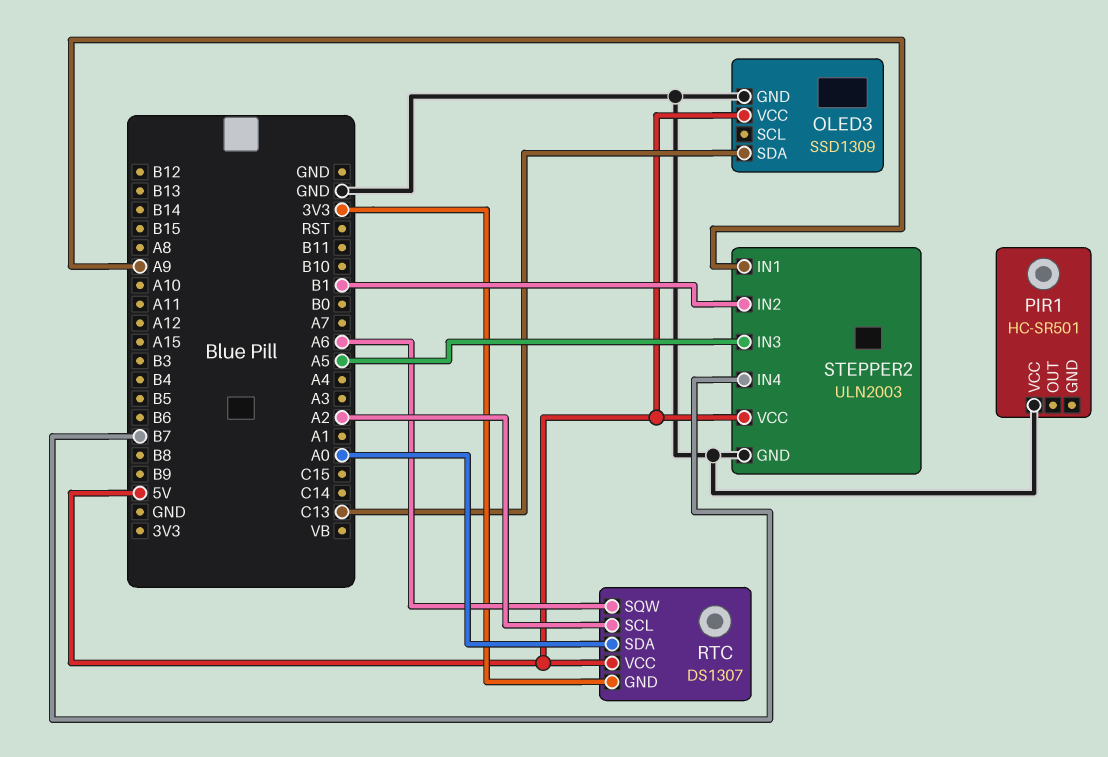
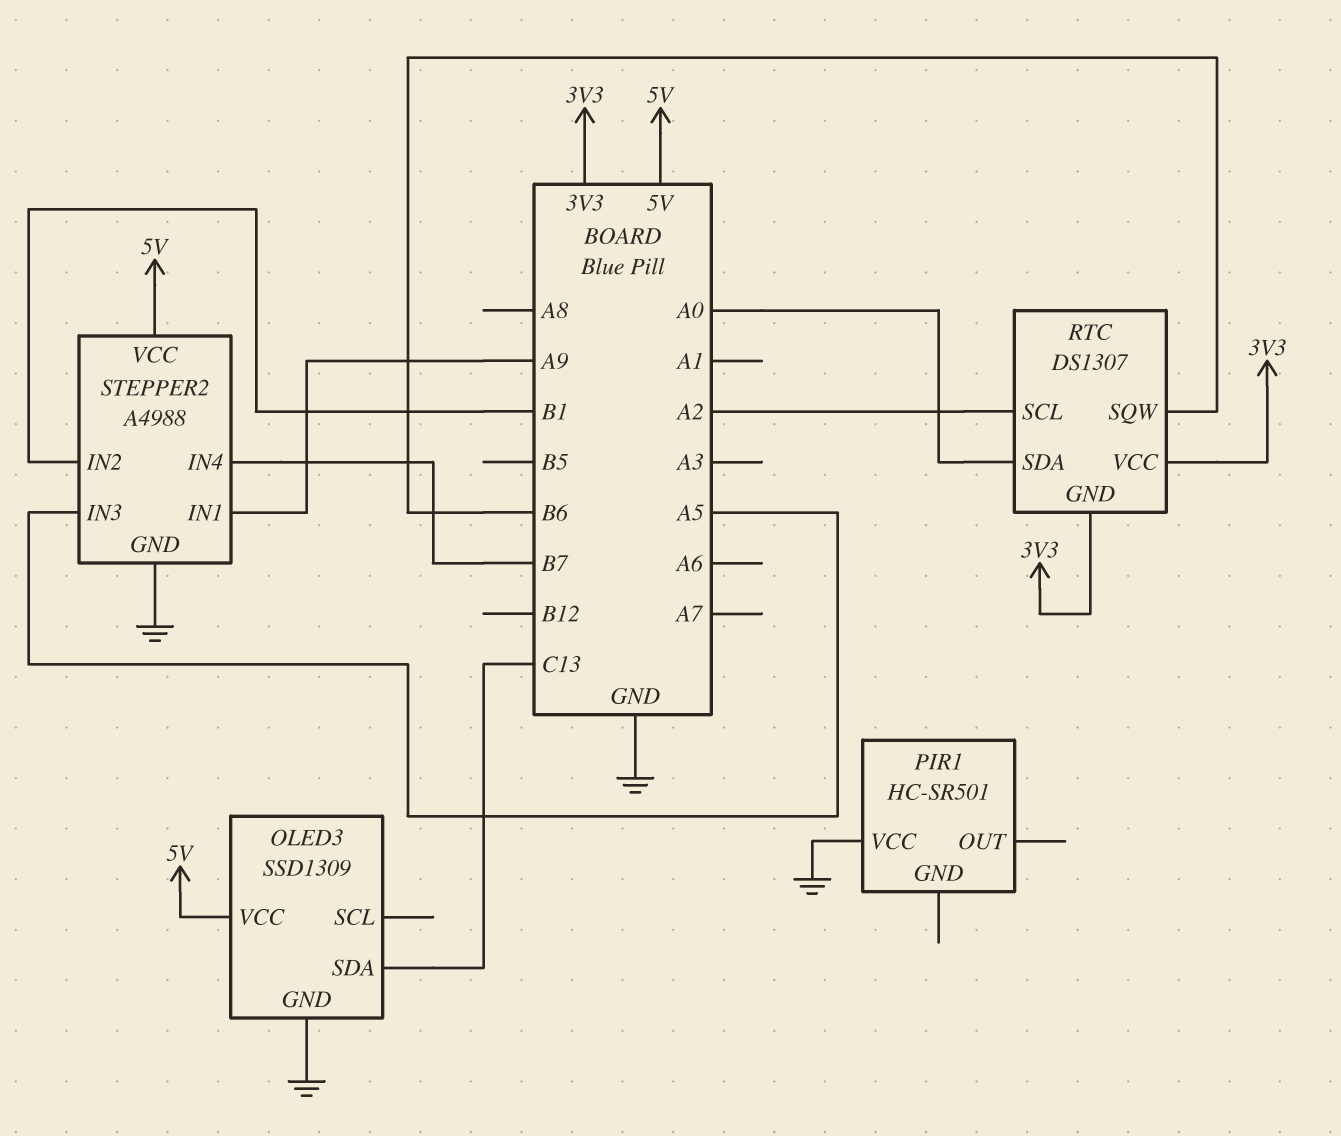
RTC pin SQW: A6 -> B6
RTC pin VCC: 5V -> 3V3
STEPPER2: ULN2003 -> A4988

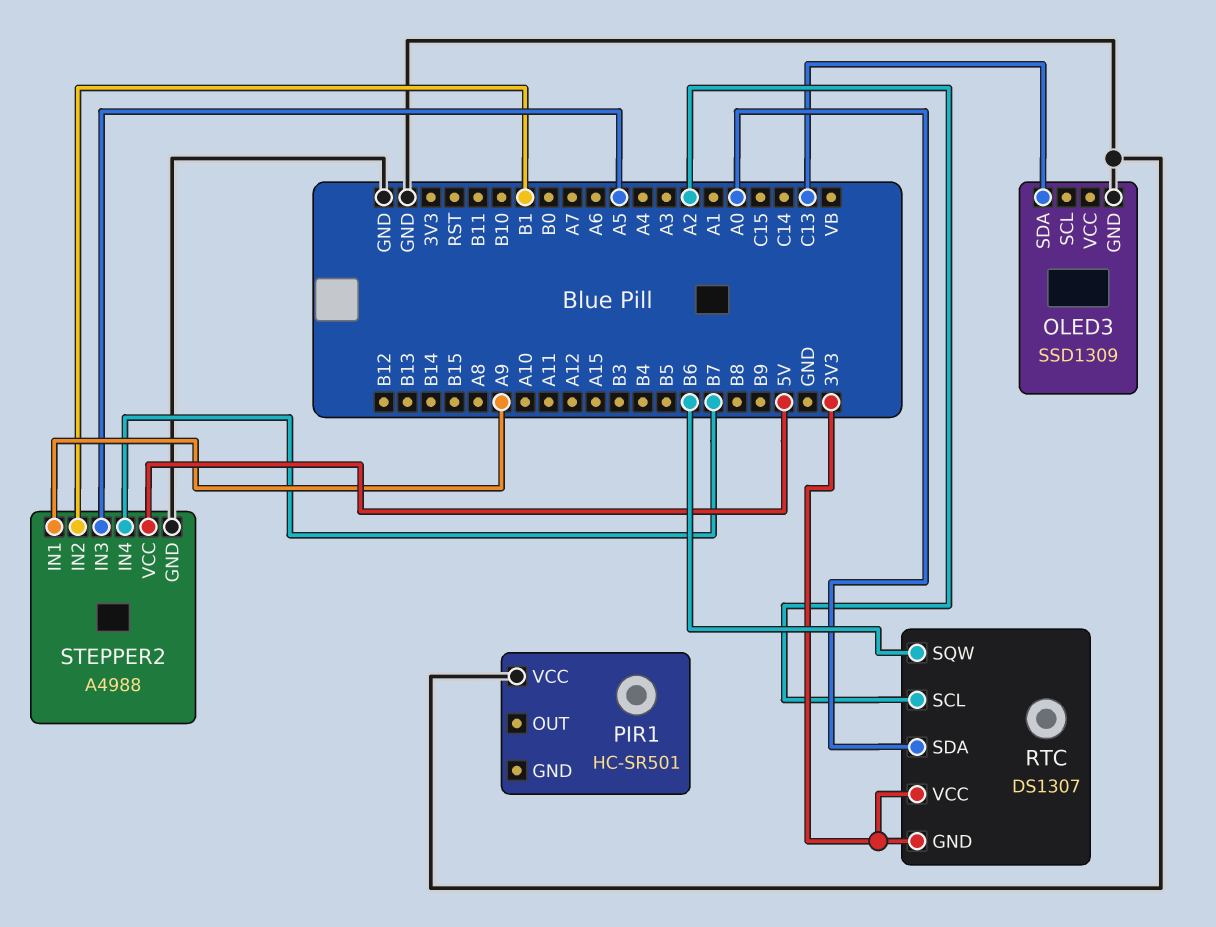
OLED3 pin VCC: 5V -> none

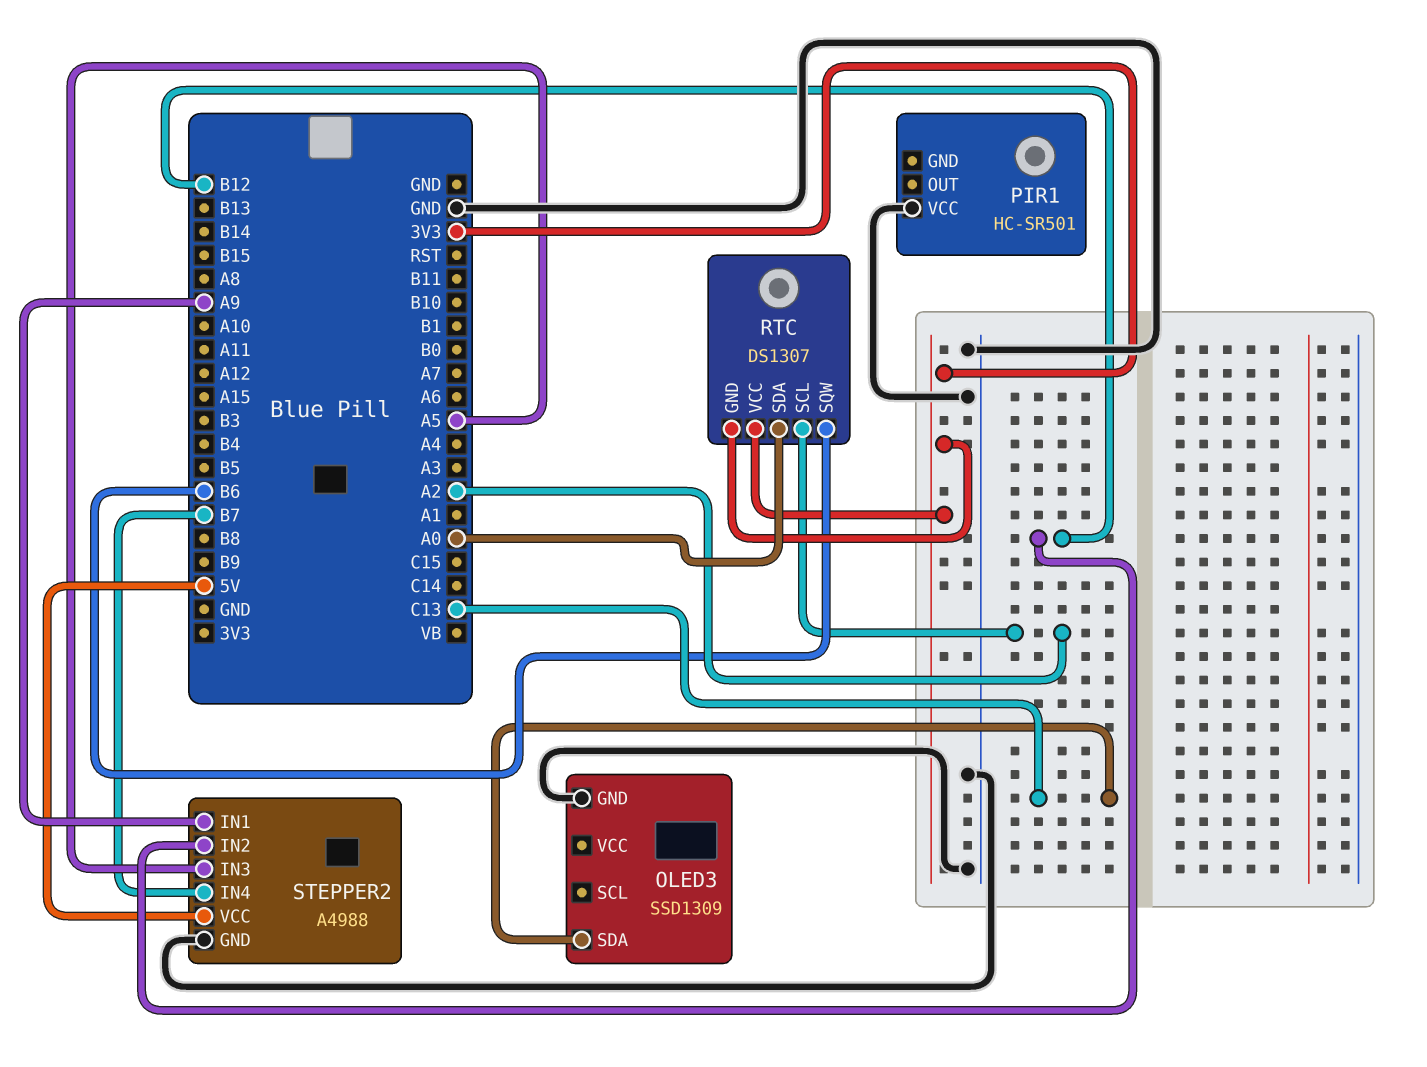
STEPPER2 pin IN2: B1 -> B12

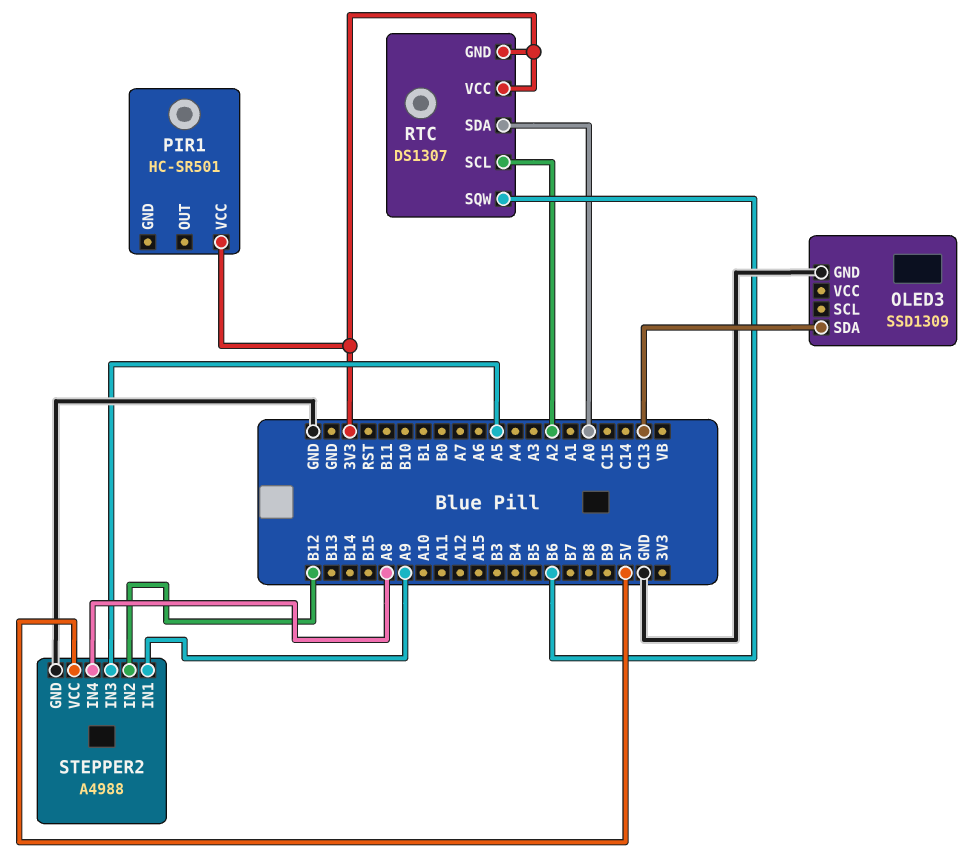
PIR1 pin VCC: GND -> 3V3
STEPPER2 pin IN4: B7 -> A8

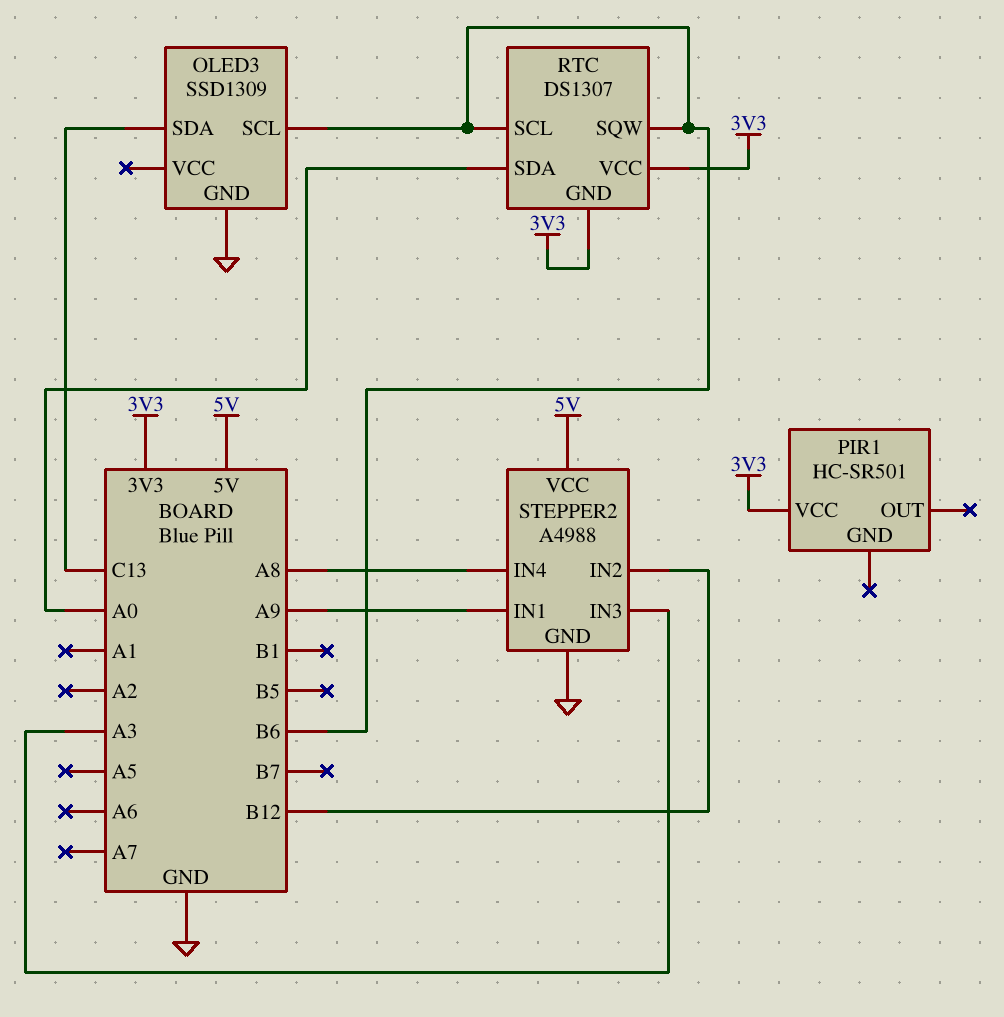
OLED3 pin SCL: none -> B6
RTC pin SCL: A2 -> B6
STEPPER2 pin IN3: A5 -> A3

